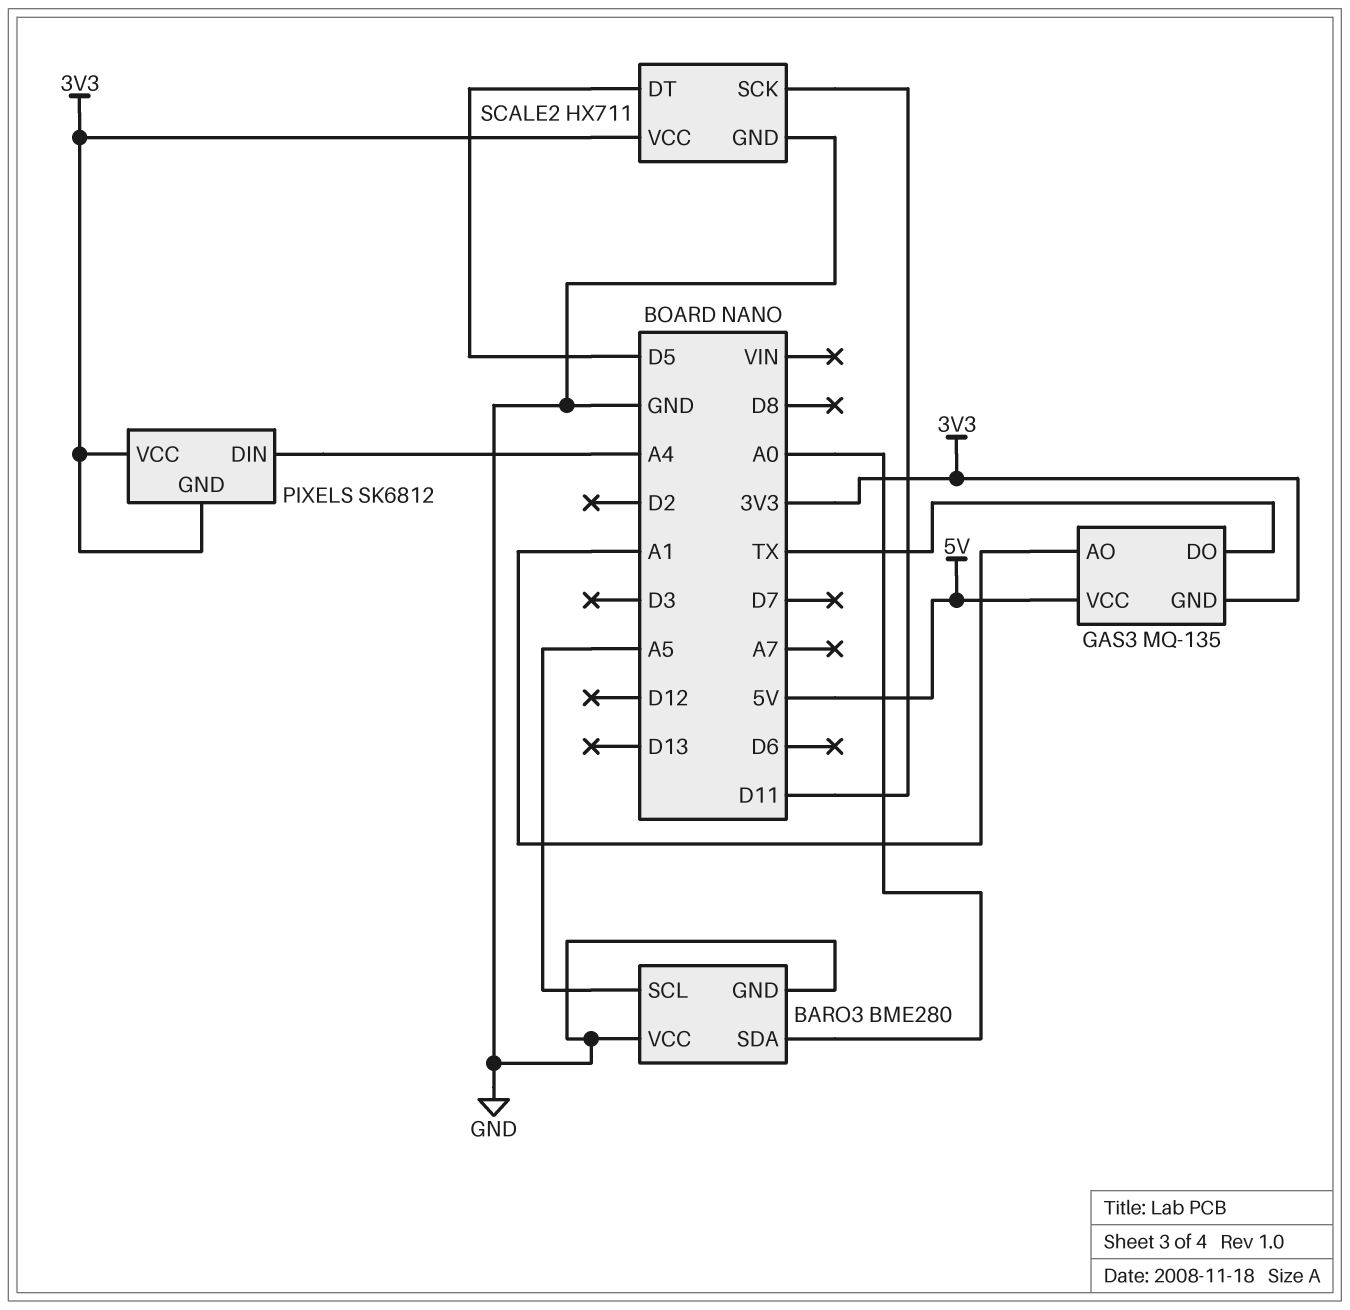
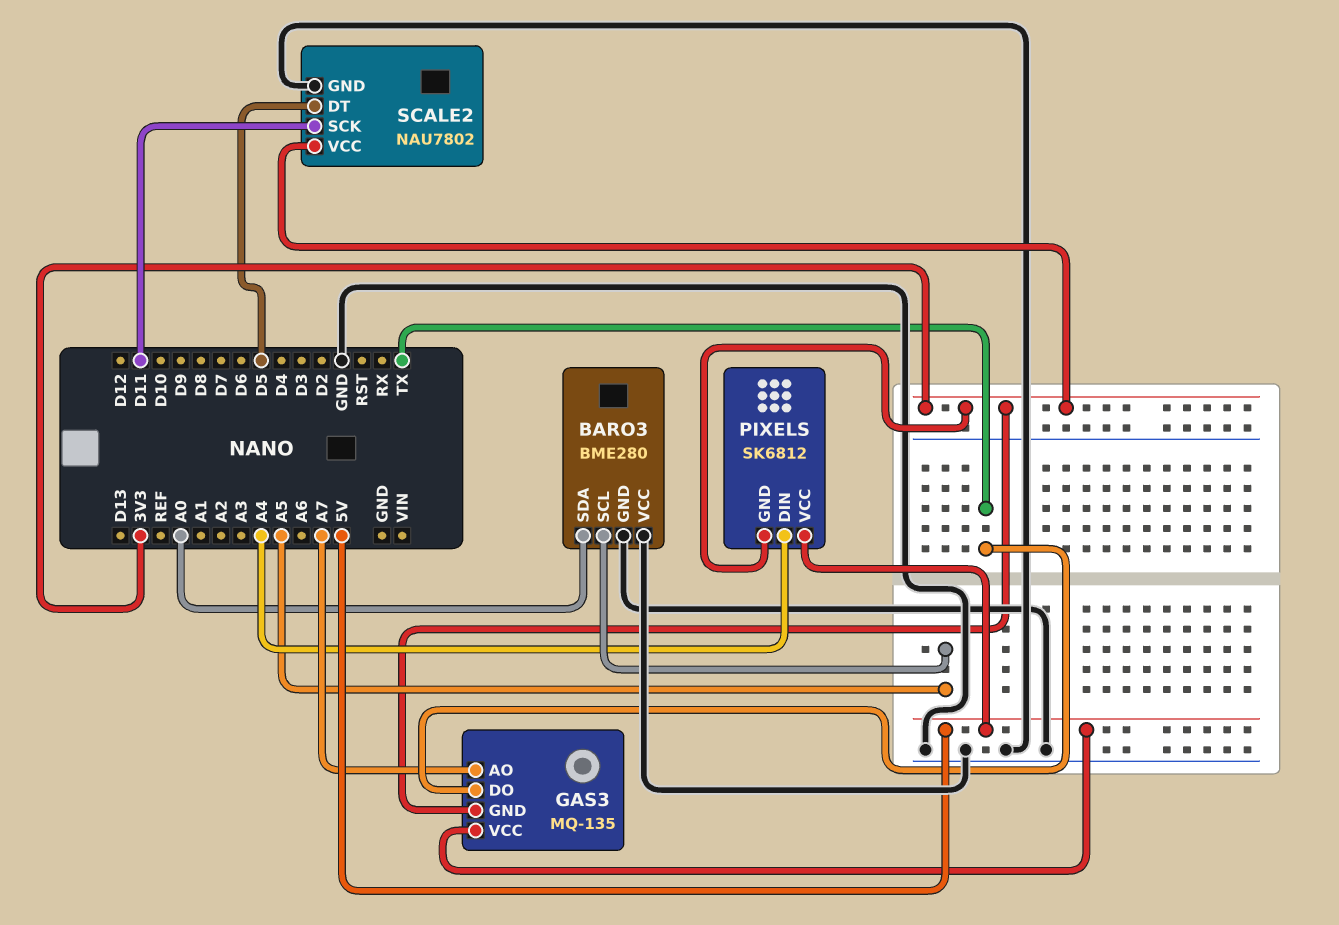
GAS3 pin AO: A1 -> A7
PIXELS pin VCC: 3V3 -> 5V
SCALE2: HX711 -> NAU7802

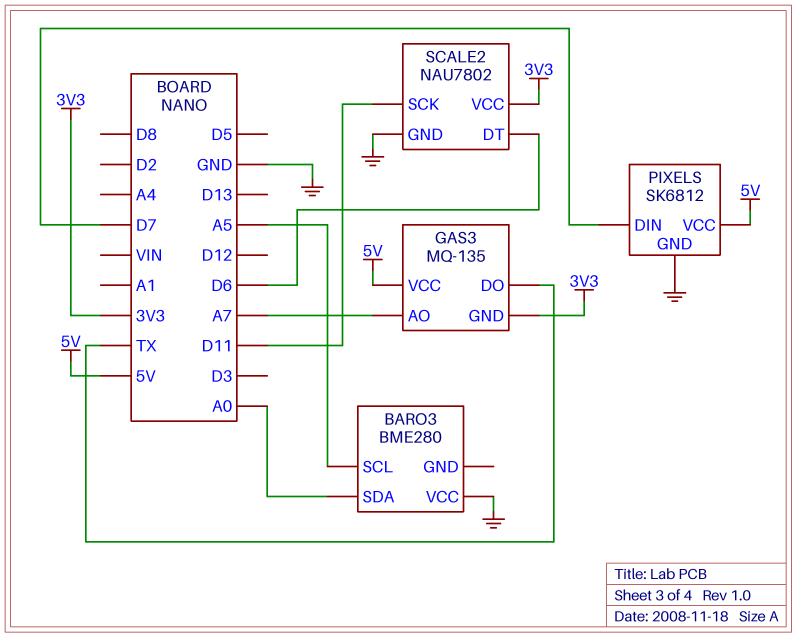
BARO3 pin GND: GND -> none
PIXELS pin DIN: A4 -> D7
PIXELS pin GND: 3V3 -> GND
SCALE2 pin DT: D5 -> D6

